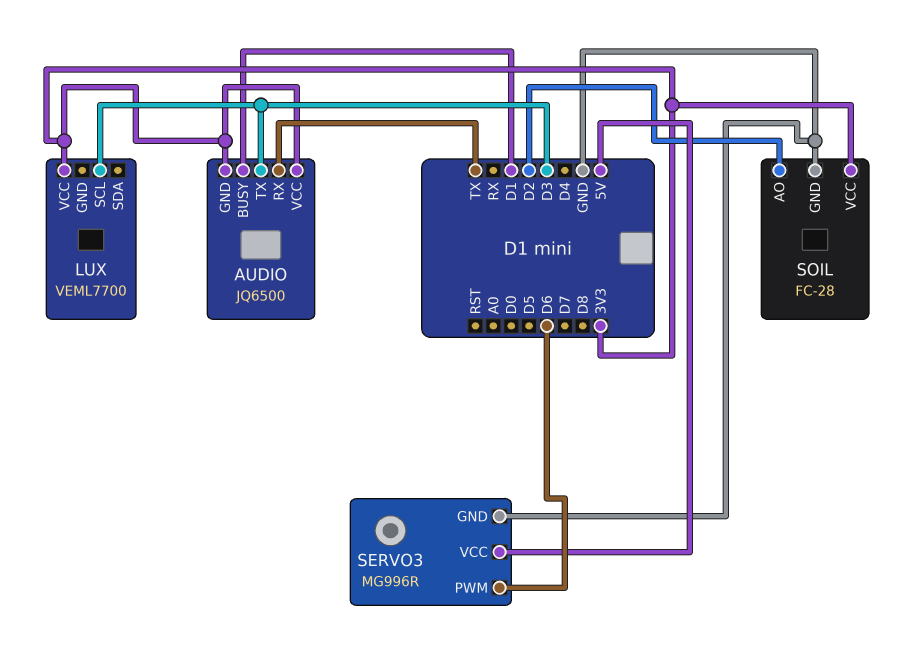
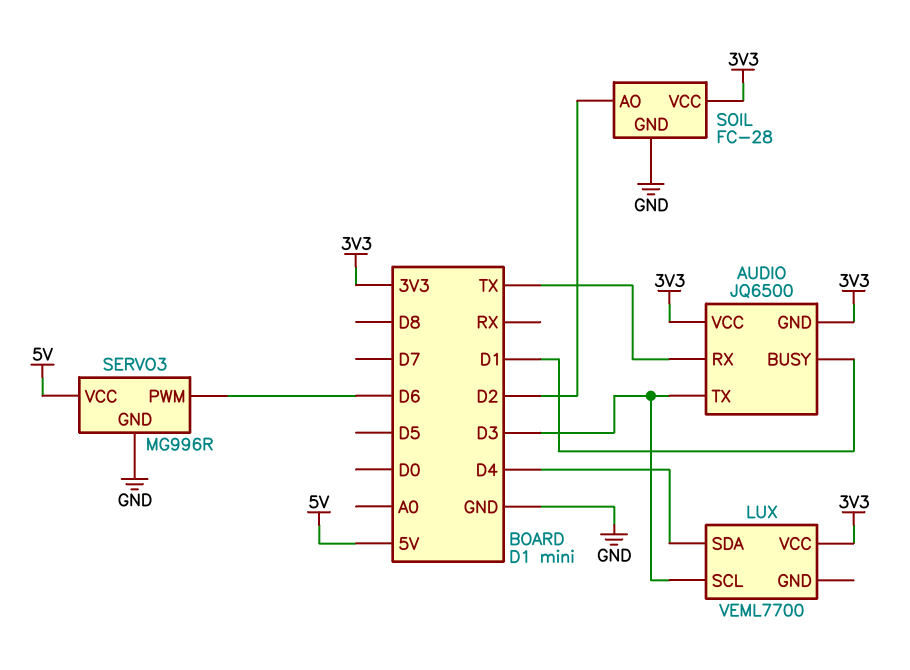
LUX pin SDA: none -> D4

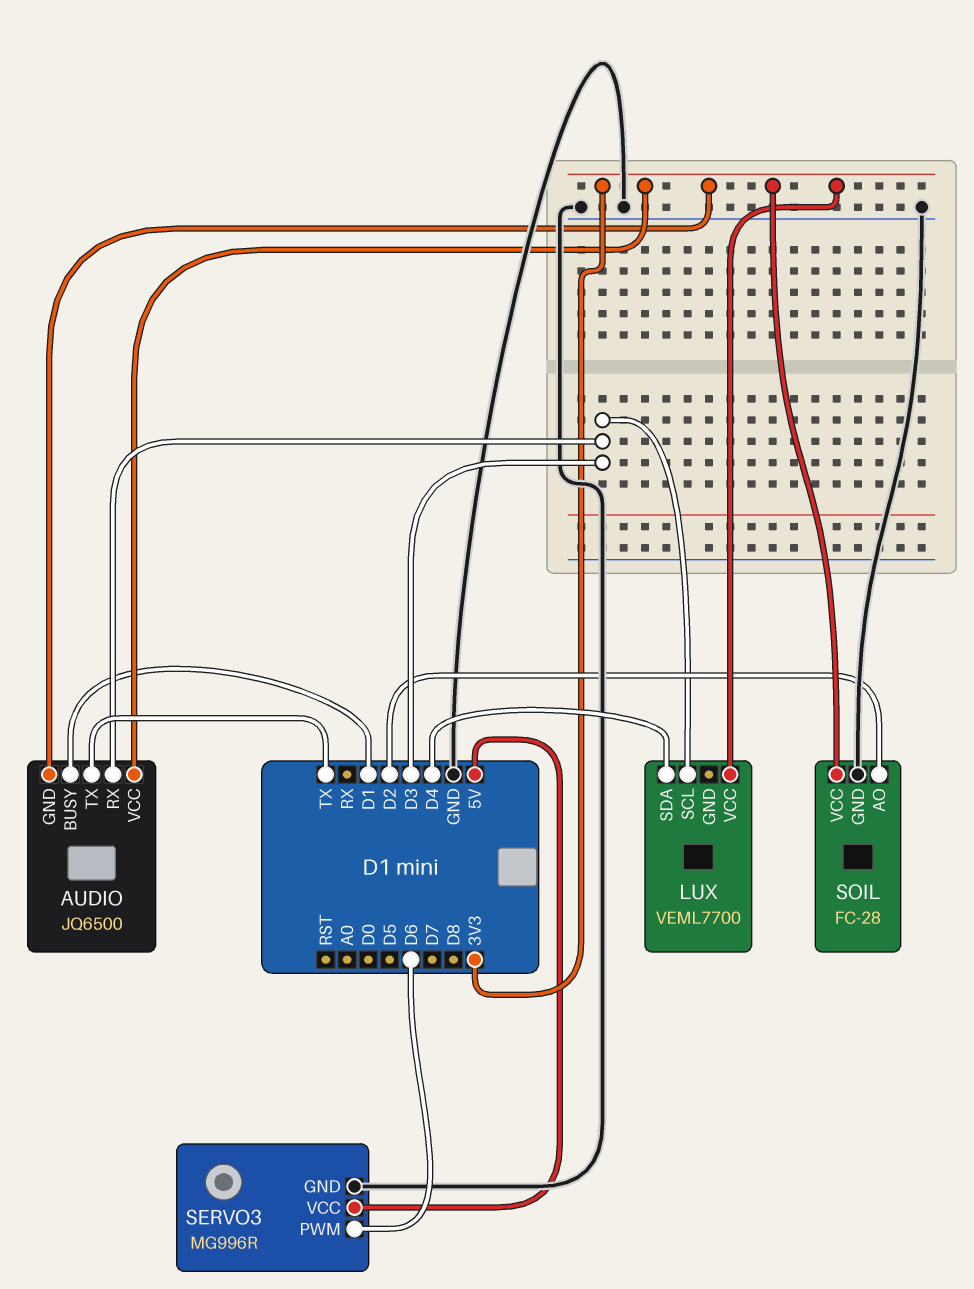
AUDIO pin RX: TX -> D3
AUDIO pin TX: D3 -> TX

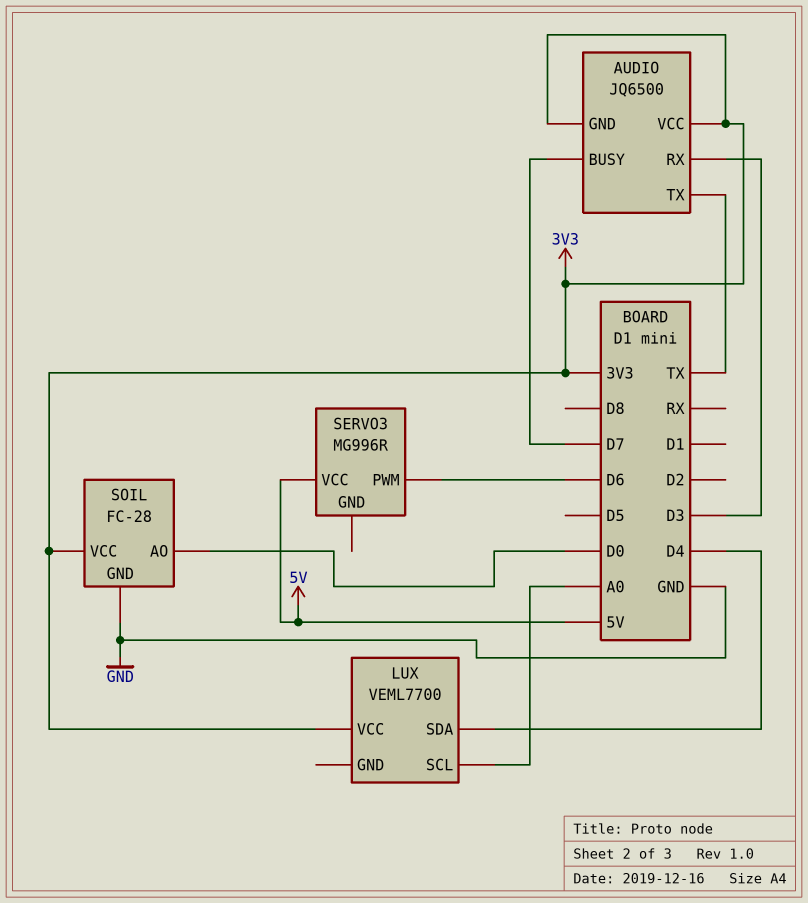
AUDIO pin BUSY: D1 -> D7
LUX pin SCL: D3 -> A0
SERVO3 pin GND: GND -> none
SOIL pin AO: D2 -> D0

